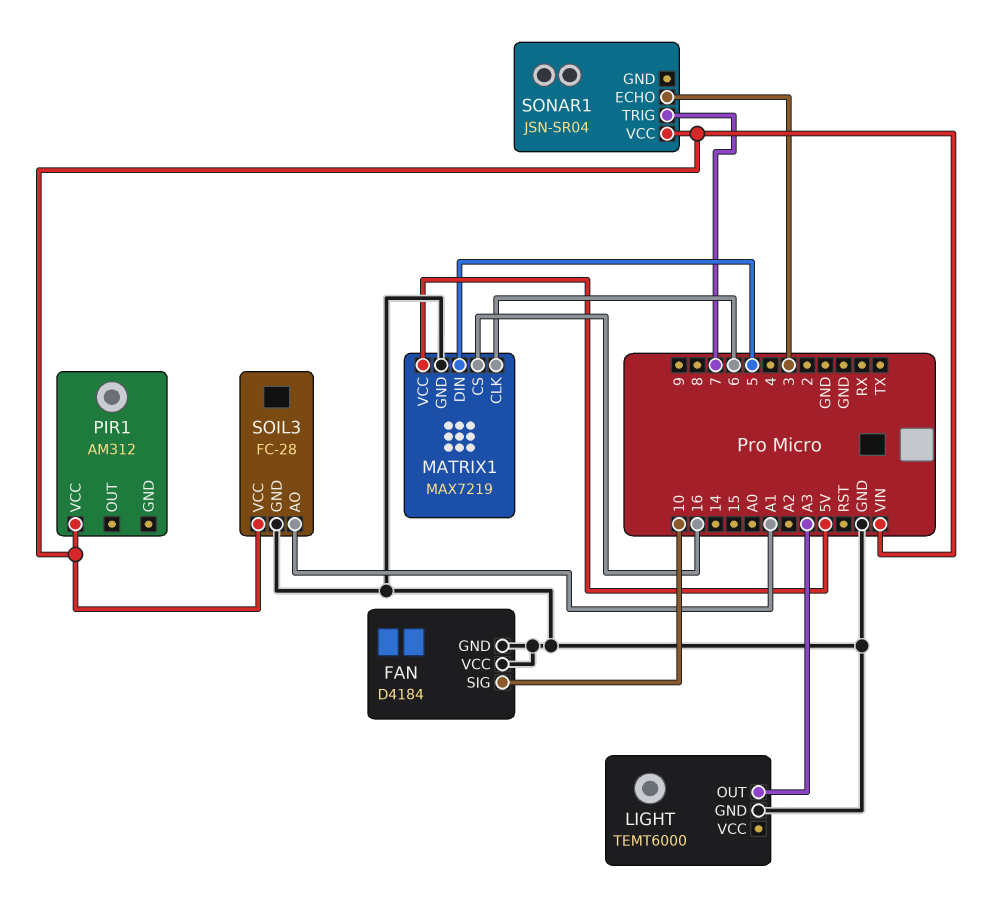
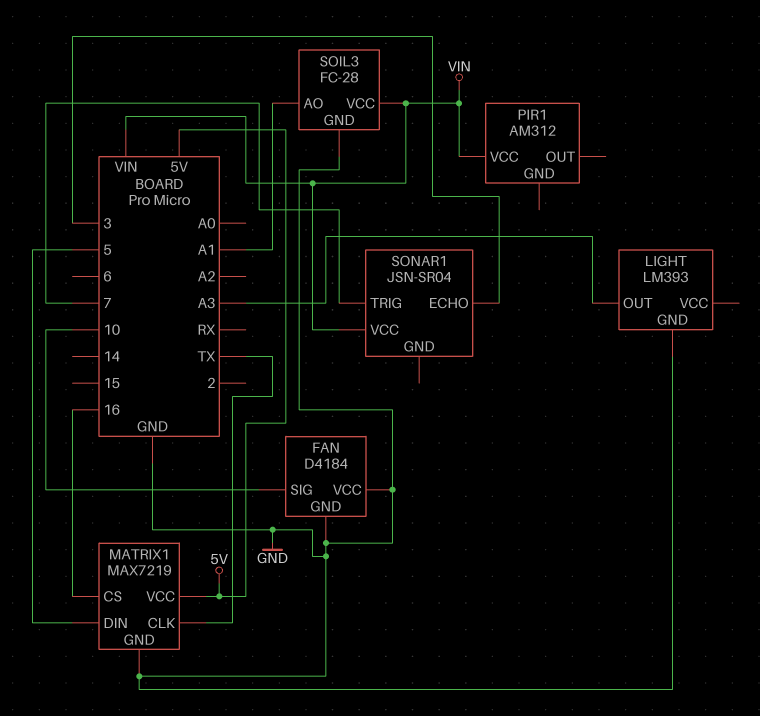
LIGHT: TEMT6000 -> LM393
MATRIX1 pin CLK: 6 -> TX

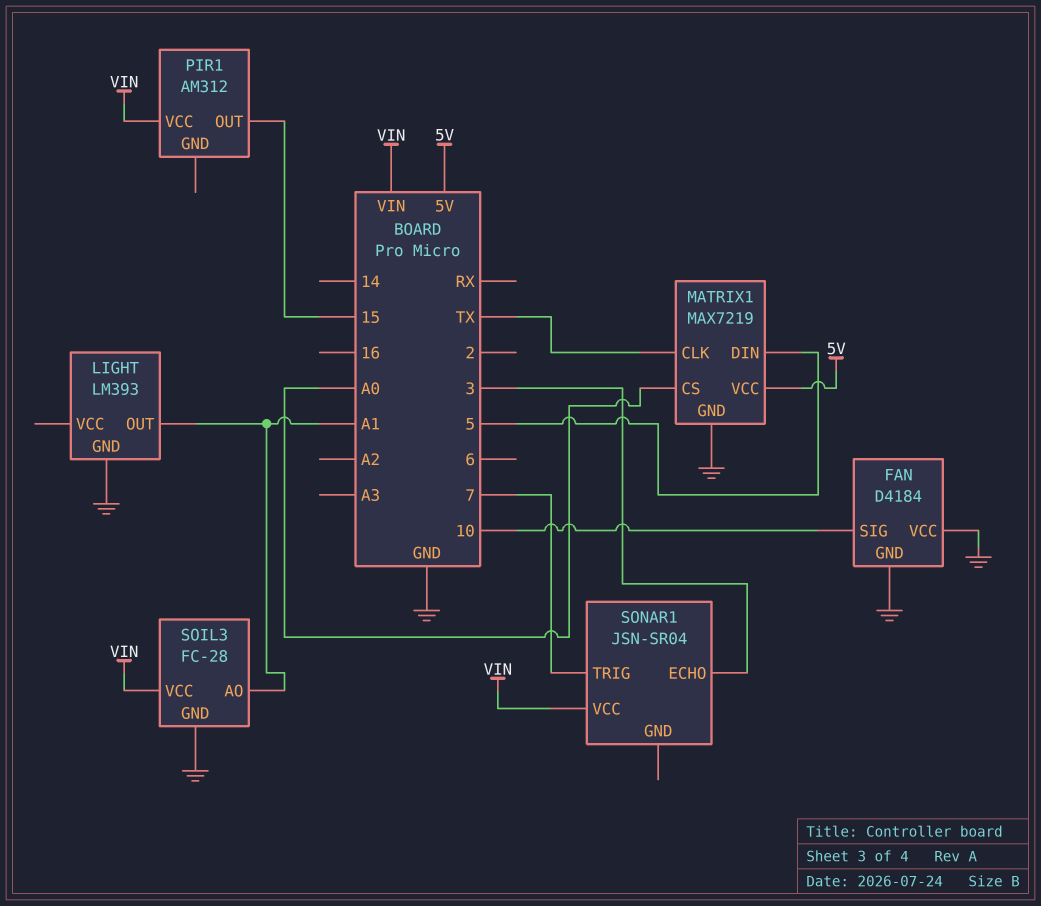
LIGHT pin OUT: A3 -> A1
MATRIX1 pin CS: 16 -> A0
PIR1 pin OUT: none -> 15

